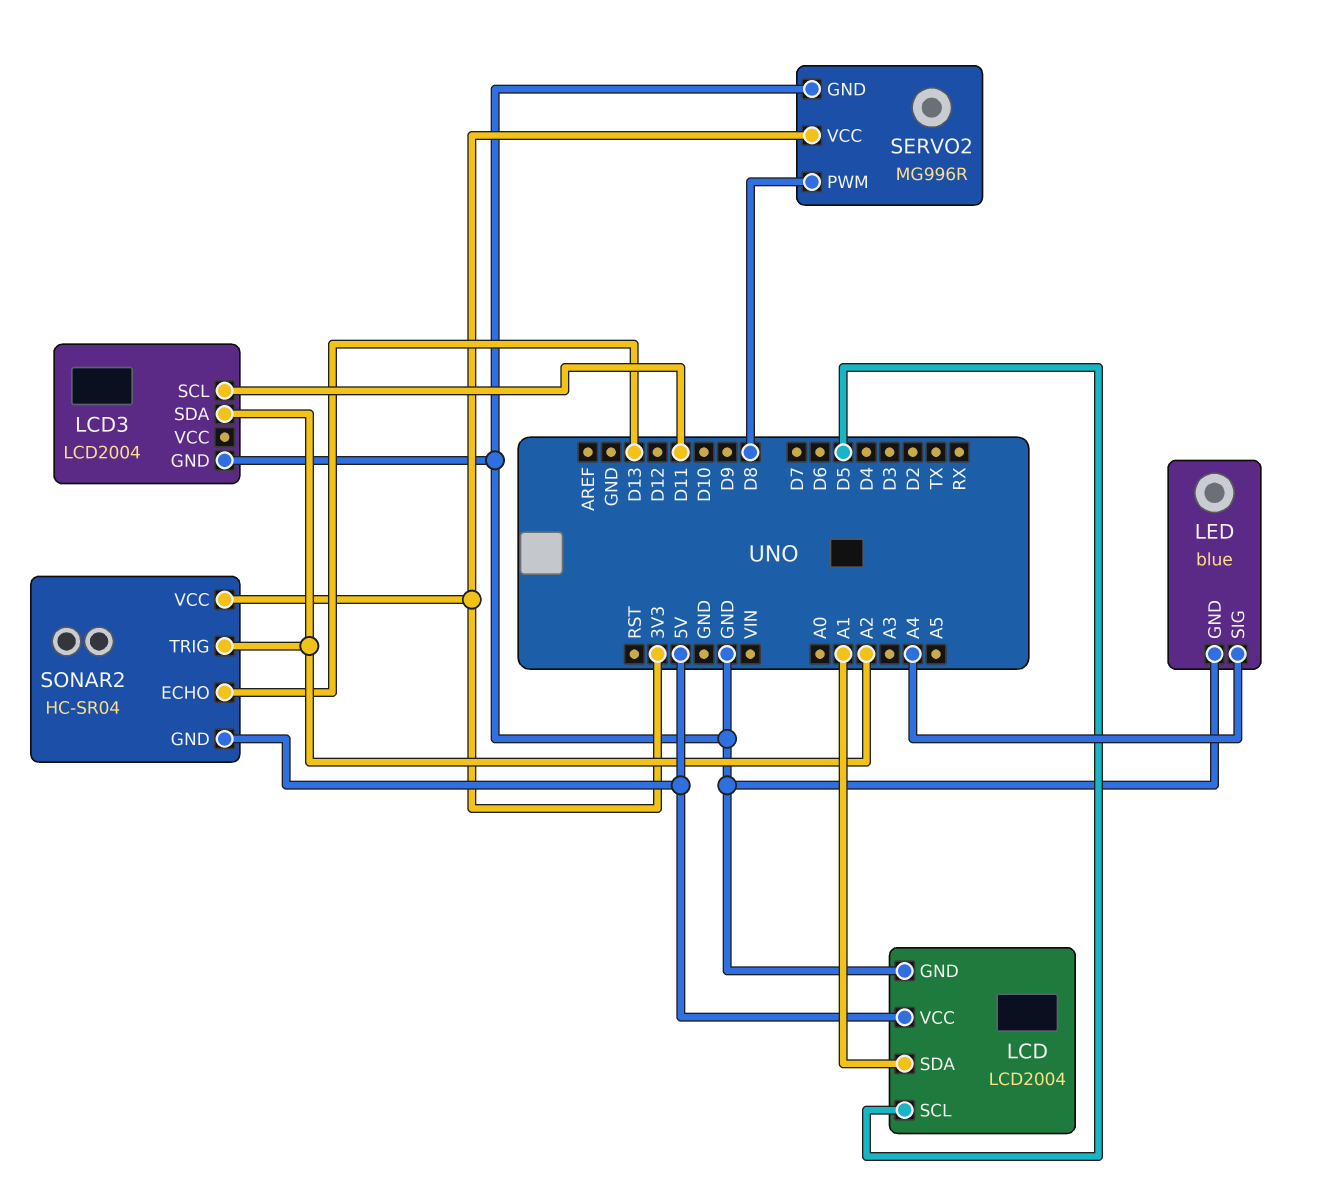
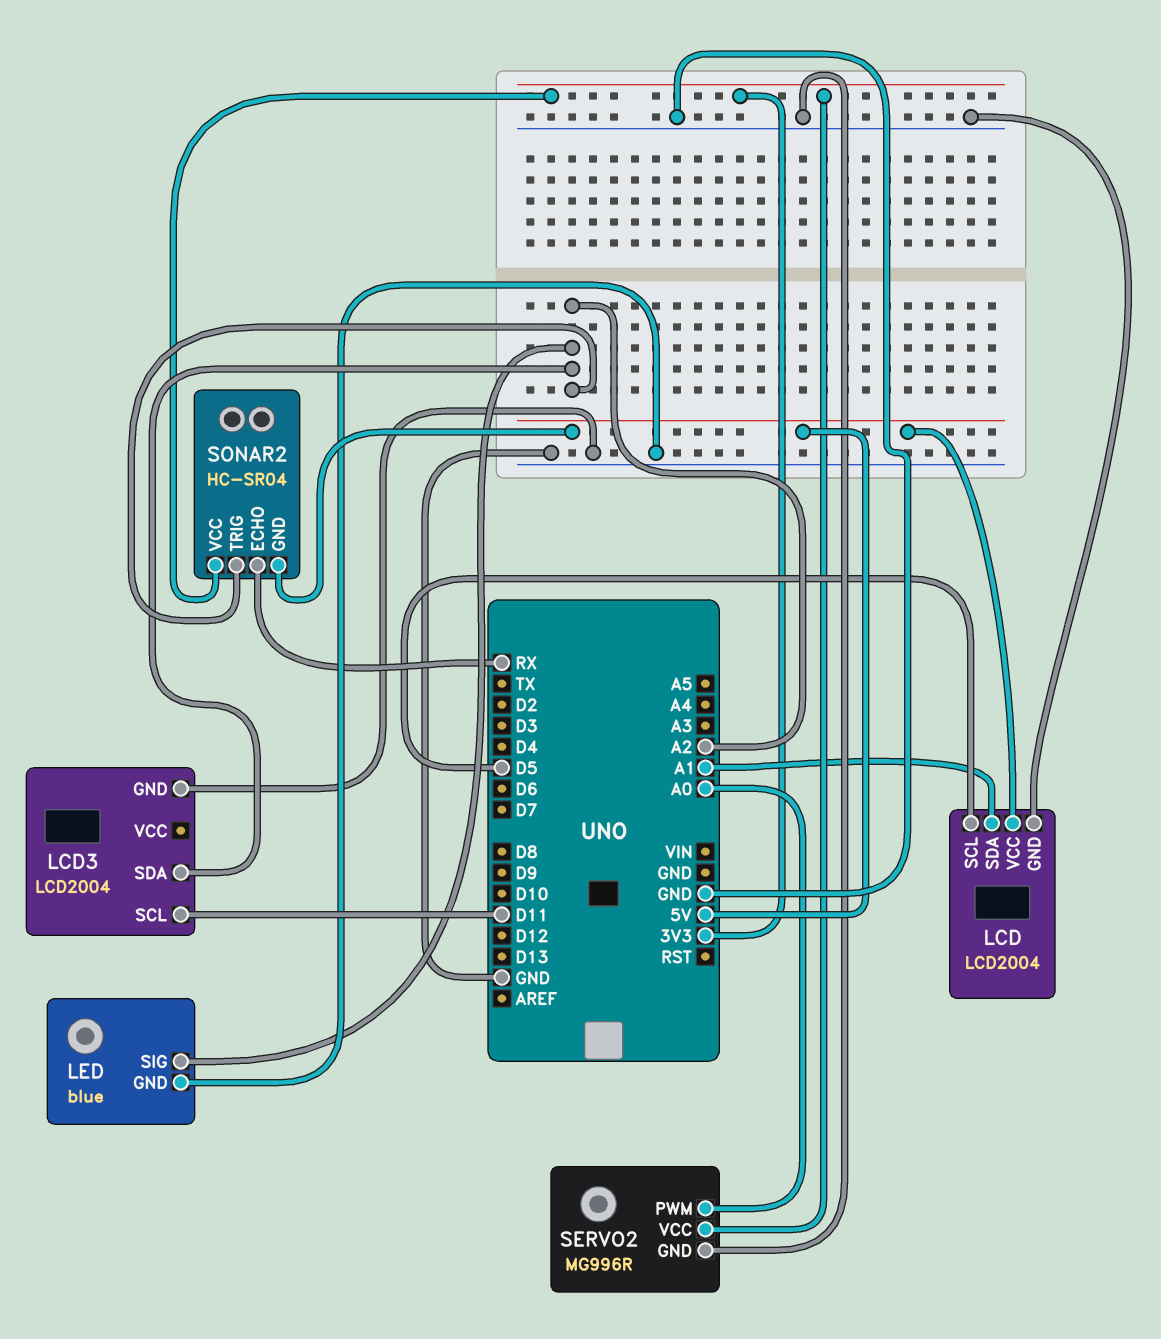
LED pin SIG: A4 -> A2
SERVO2 pin PWM: D8 -> A0
SONAR2 pin ECHO: D13 -> RX

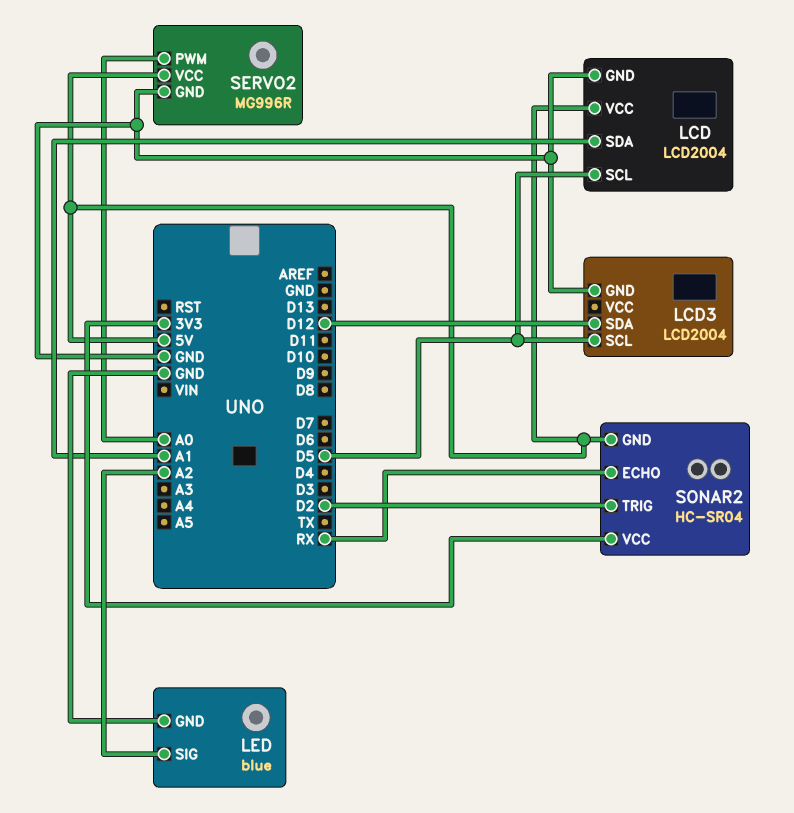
LCD3 pin SCL: D11 -> D5
LCD3 pin SDA: A2 -> D12
SERVO2 pin VCC: 3V3 -> 5V
SONAR2 pin TRIG: A2 -> D2

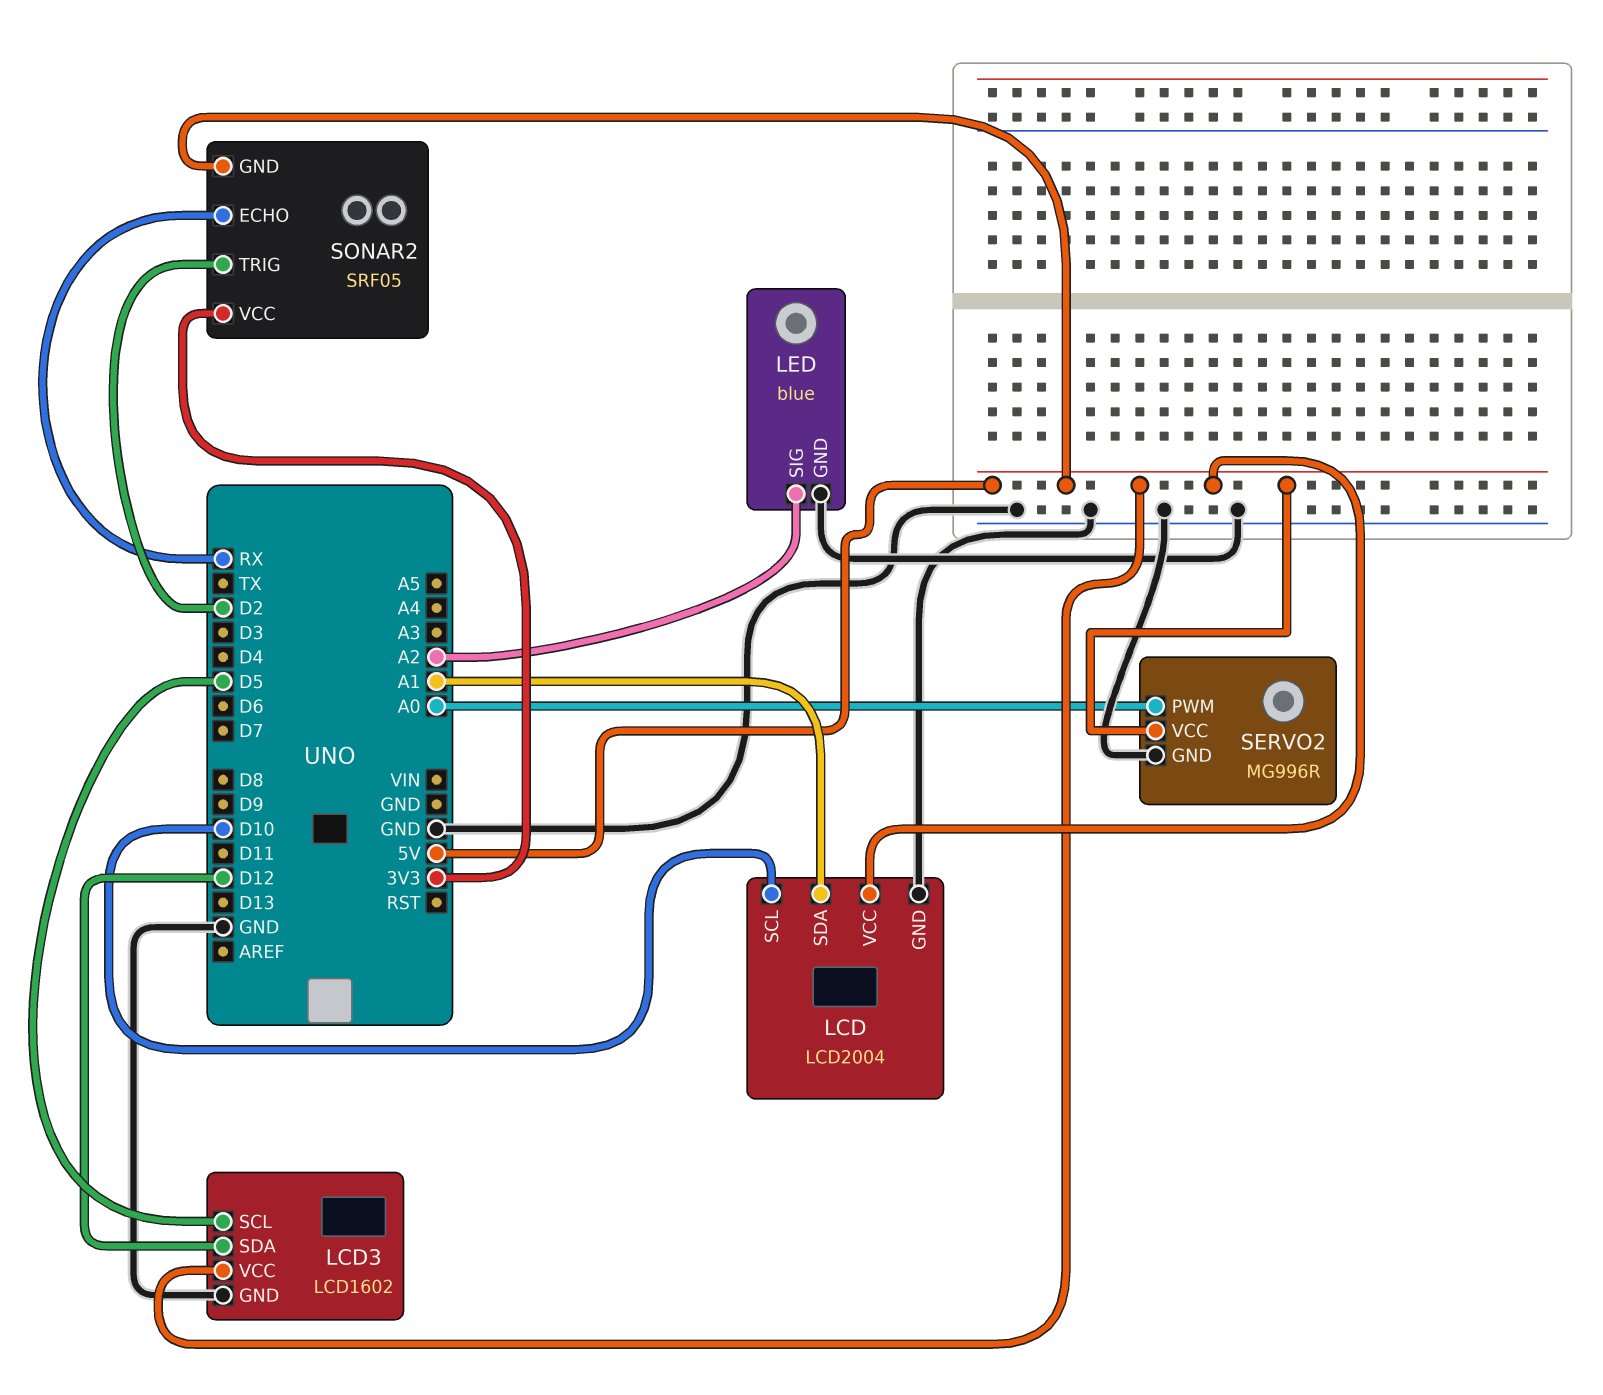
LCD pin SCL: D5 -> D10
LCD3: LCD2004 -> LCD1602
LCD3 pin VCC: none -> 5V
SONAR2: HC-SR04 -> SRF05

